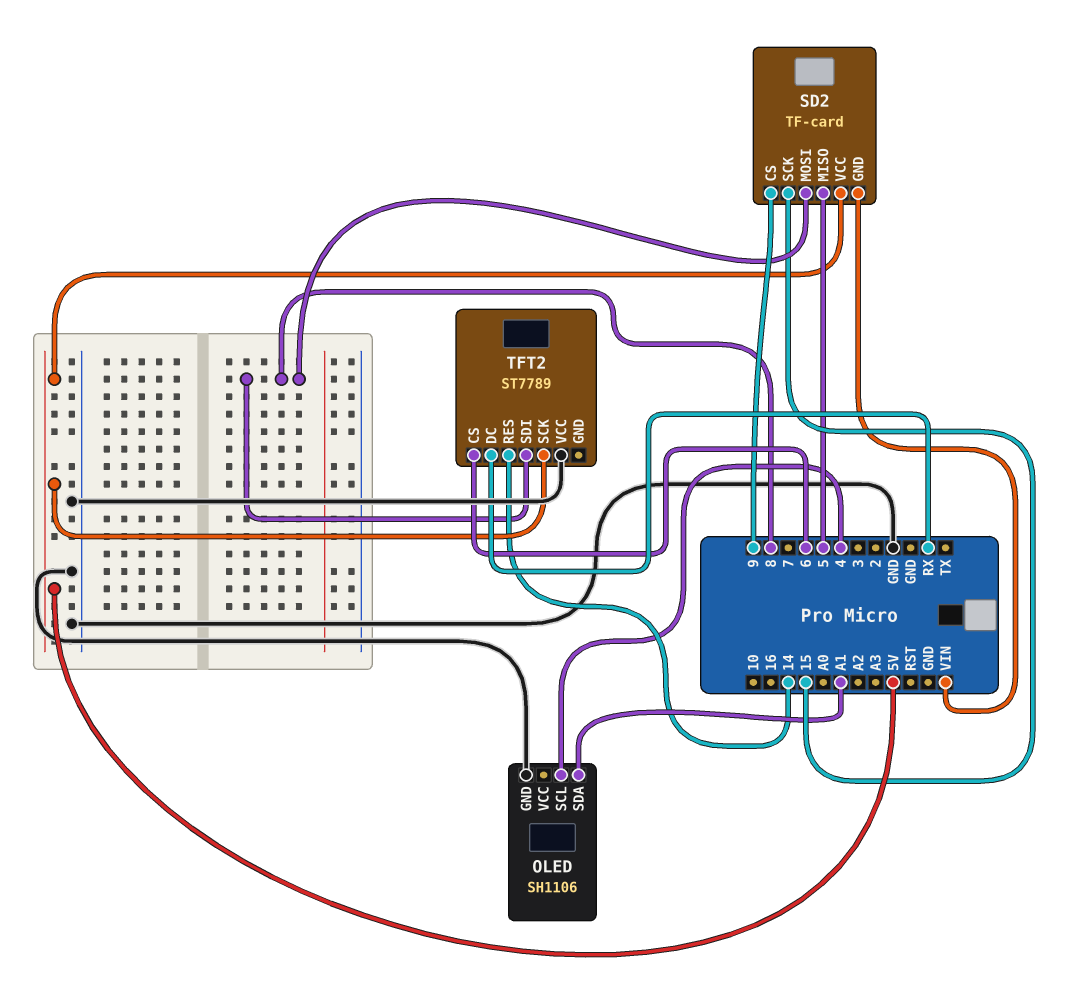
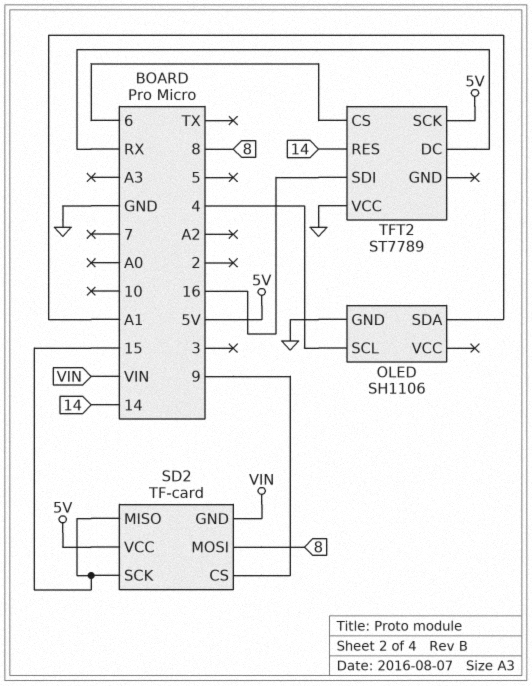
SD2 pin MISO: 5 -> 15
TFT2 pin SDI: 8 -> 16

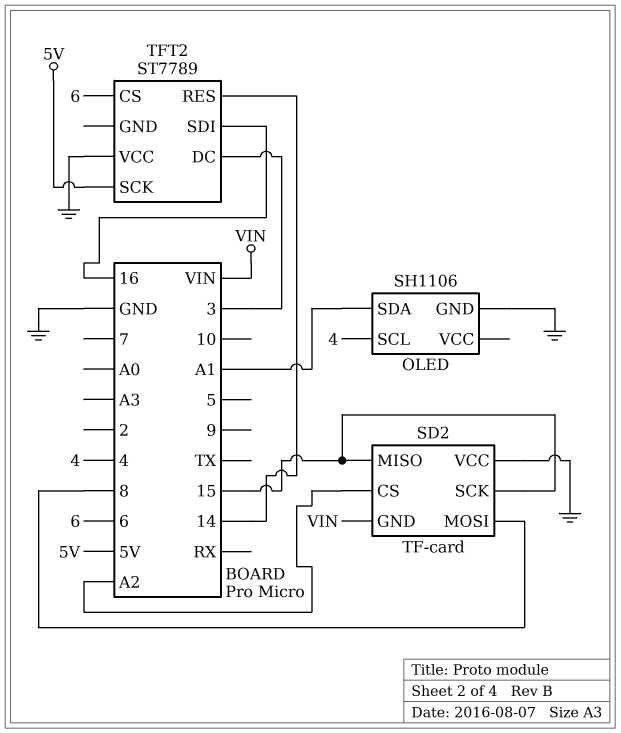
SD2 pin CS: 9 -> A2
SD2 pin VCC: 5V -> GND
TFT2 pin DC: RX -> 3

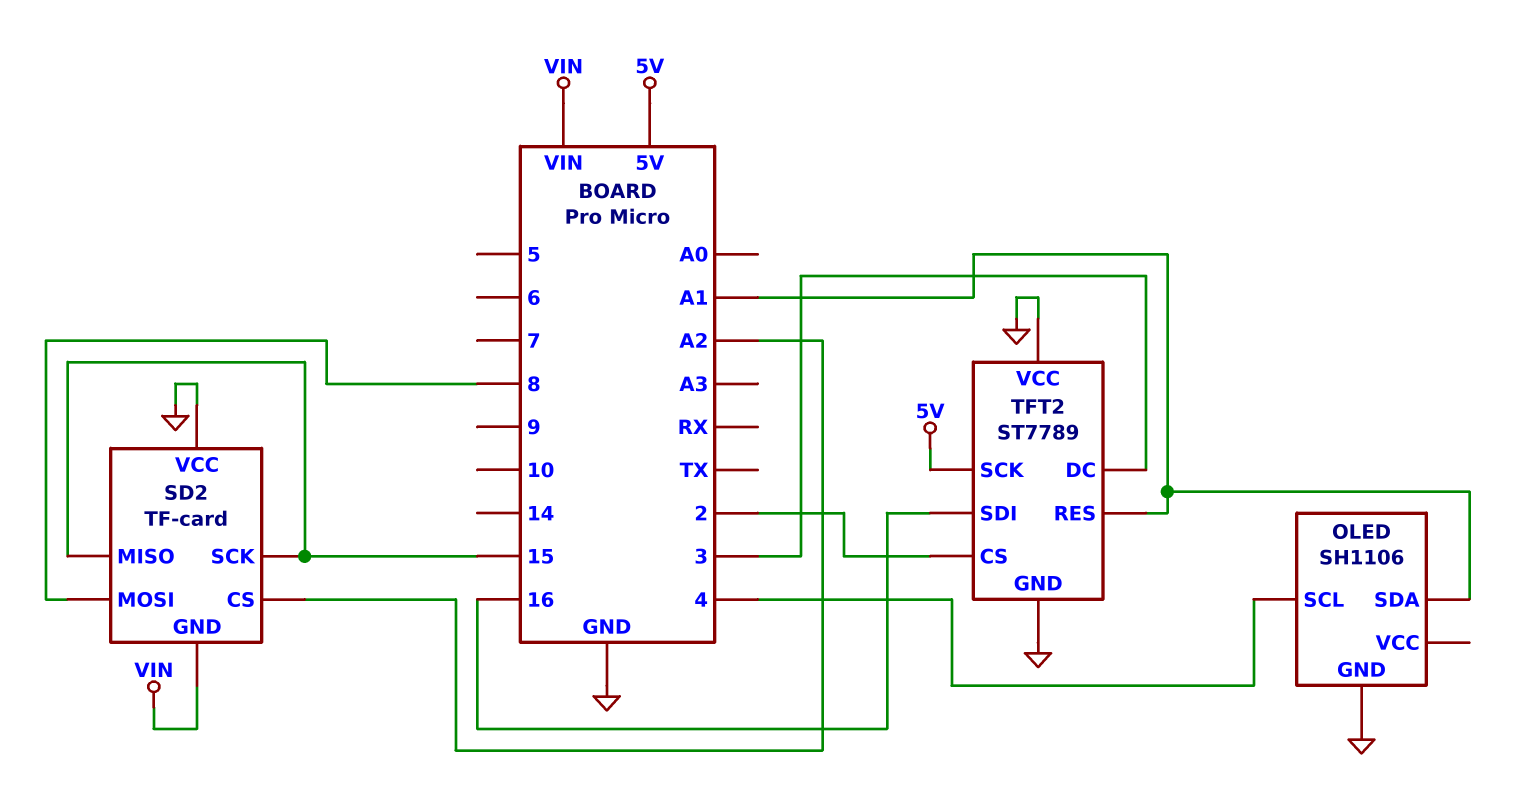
TFT2 pin CS: 6 -> 2
TFT2 pin GND: none -> GND
TFT2 pin RES: 14 -> A1

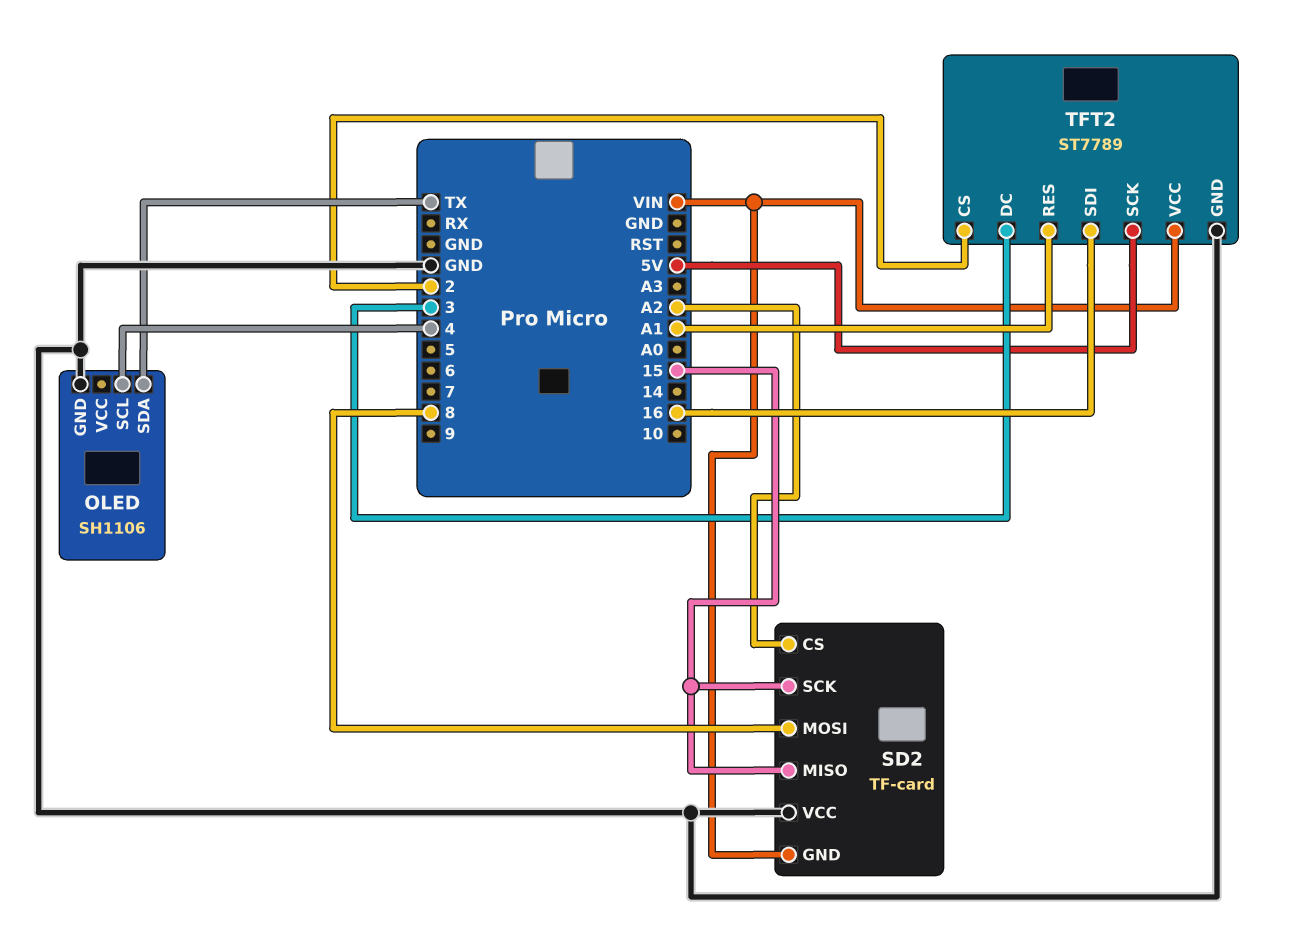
OLED pin SDA: A1 -> TX
TFT2 pin VCC: GND -> VIN

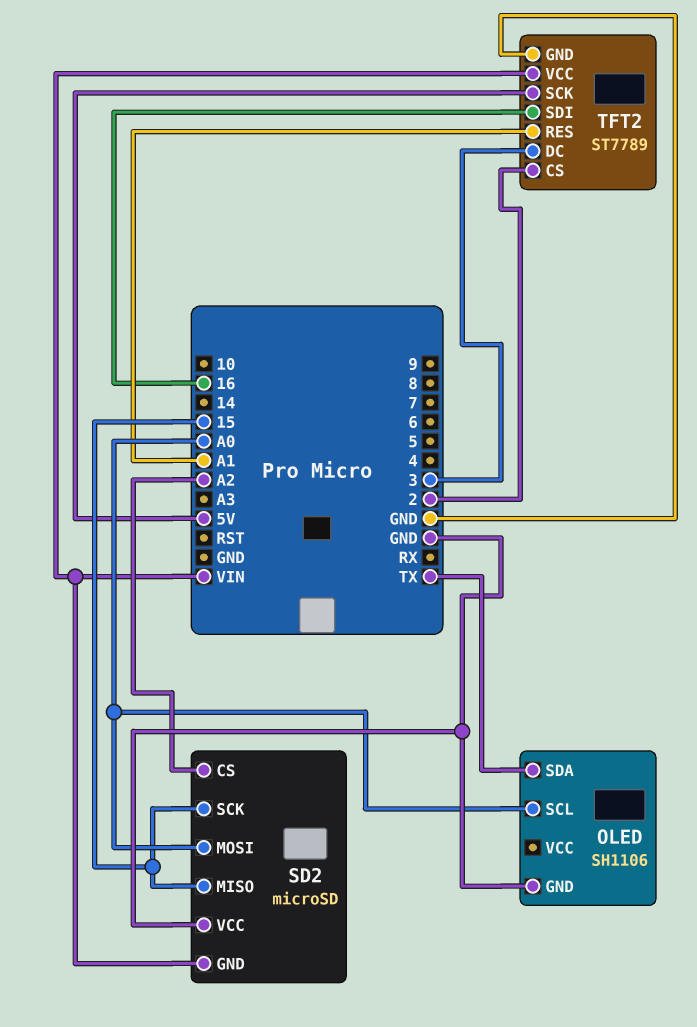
OLED pin SCL: 4 -> A0
SD2: TF-card -> microSD
SD2 pin MOSI: 8 -> A0

